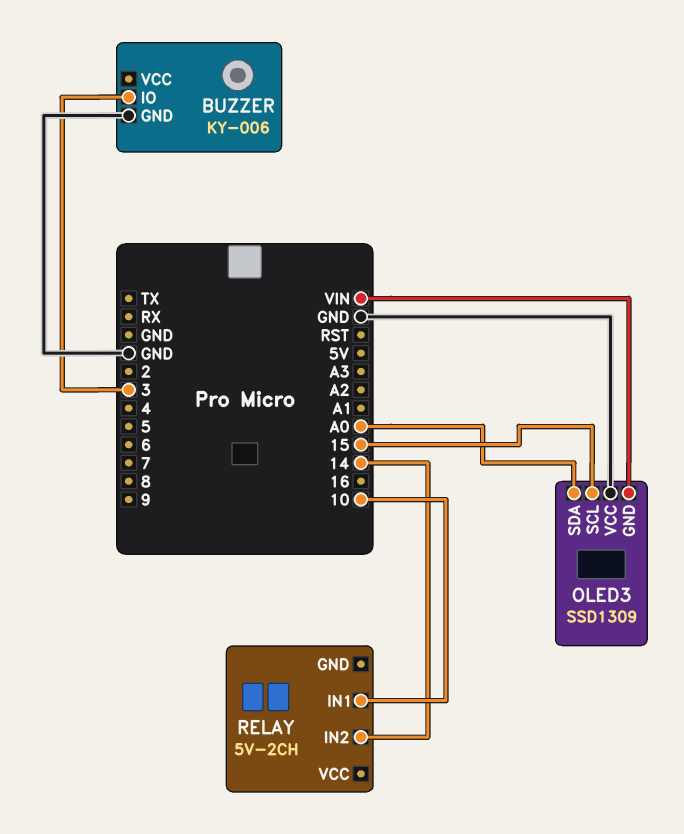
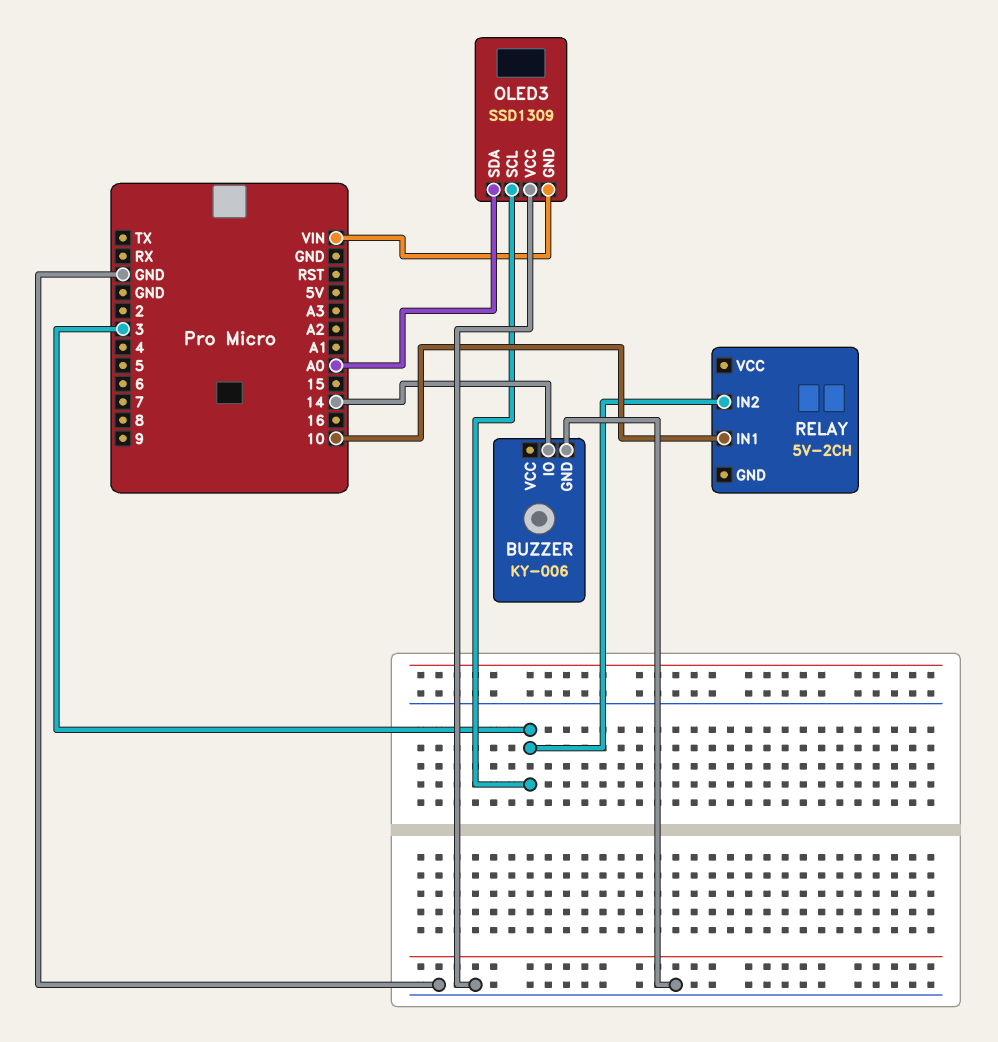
BUZZER pin IO: 3 -> 14
OLED3 pin SCL: 15 -> 3
RELAY pin IN2: 14 -> 3

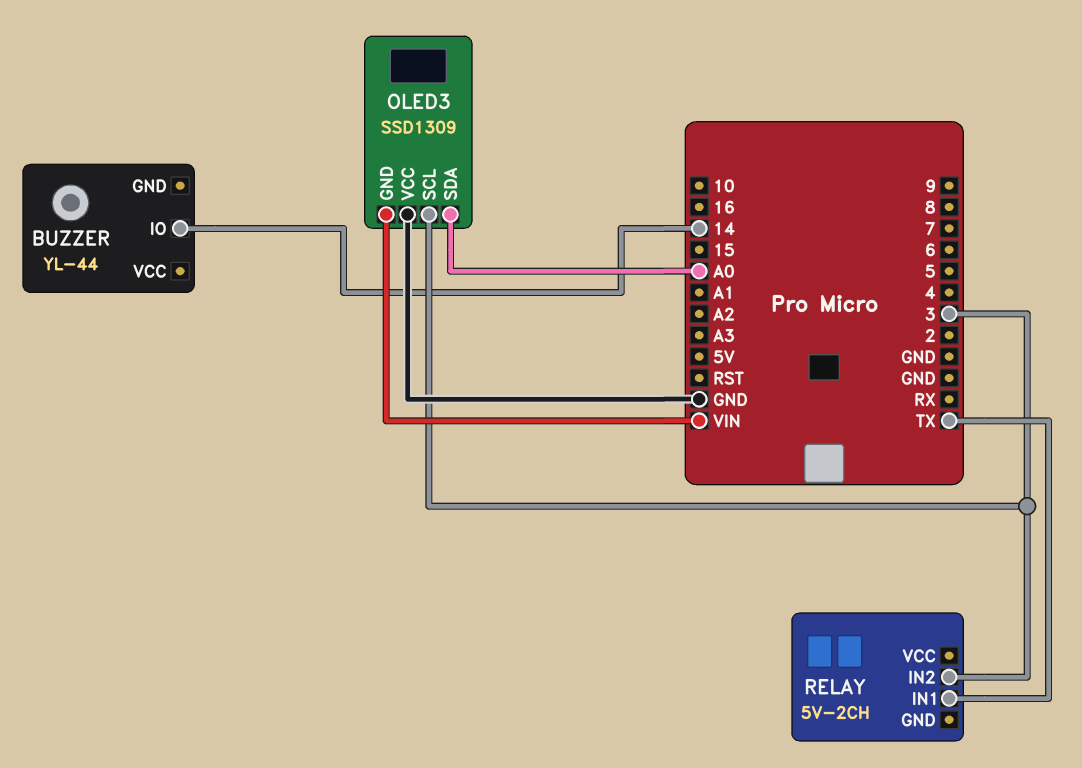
BUZZER: KY-006 -> YL-44
BUZZER pin GND: GND -> none
RELAY pin IN1: 10 -> TX

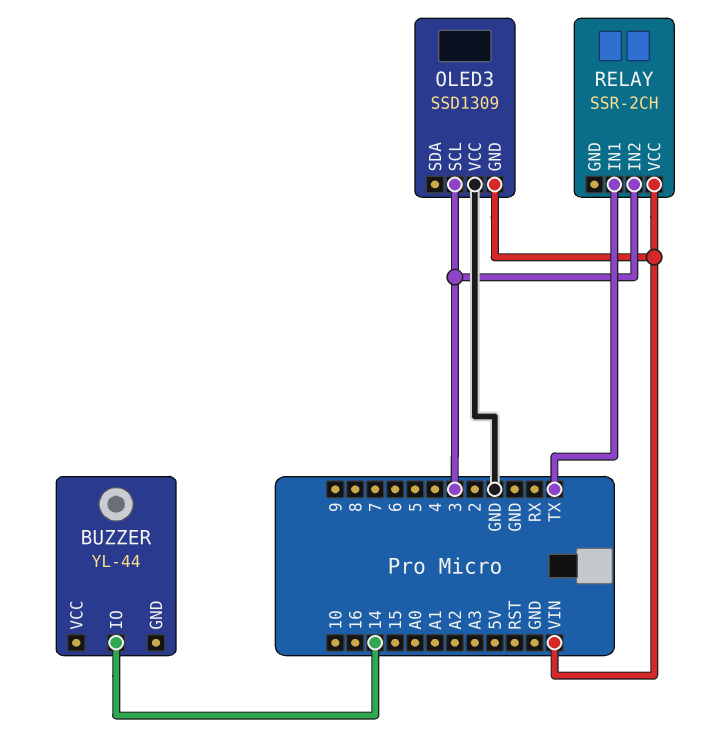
OLED3 pin SDA: A0 -> none
RELAY: 5V-2CH -> SSR-2CH
RELAY pin VCC: none -> VIN

